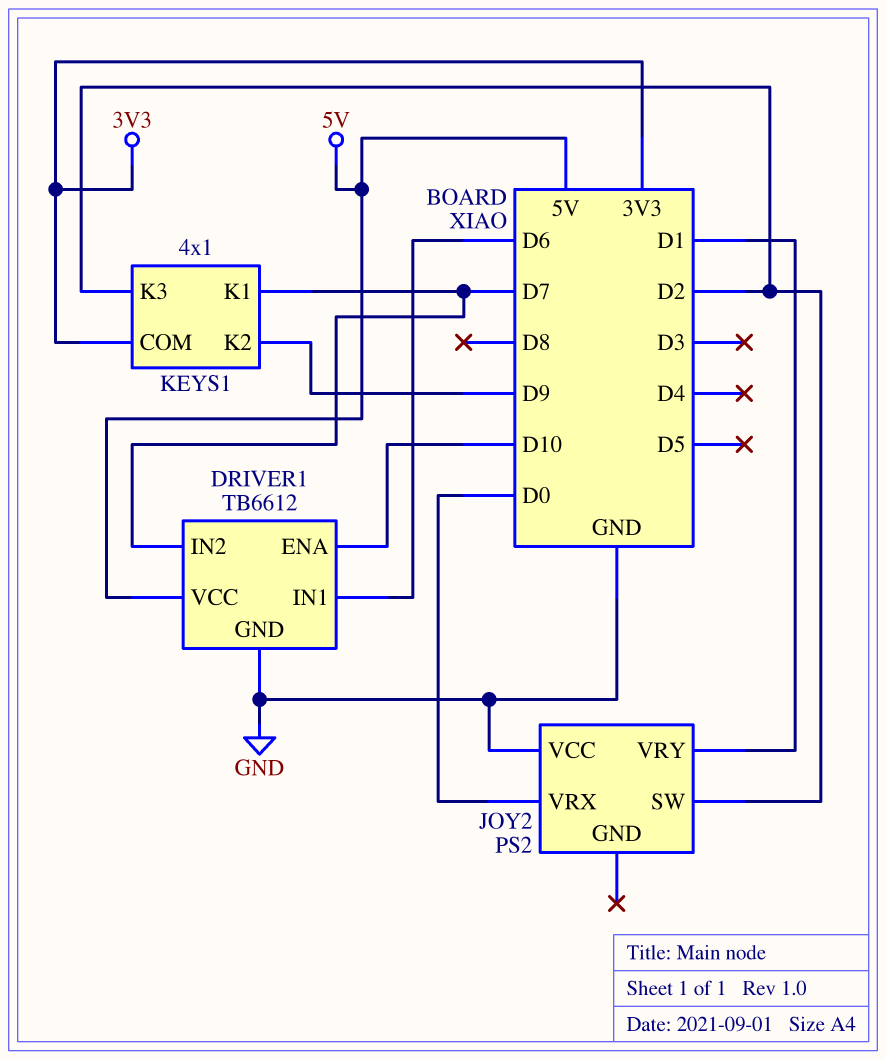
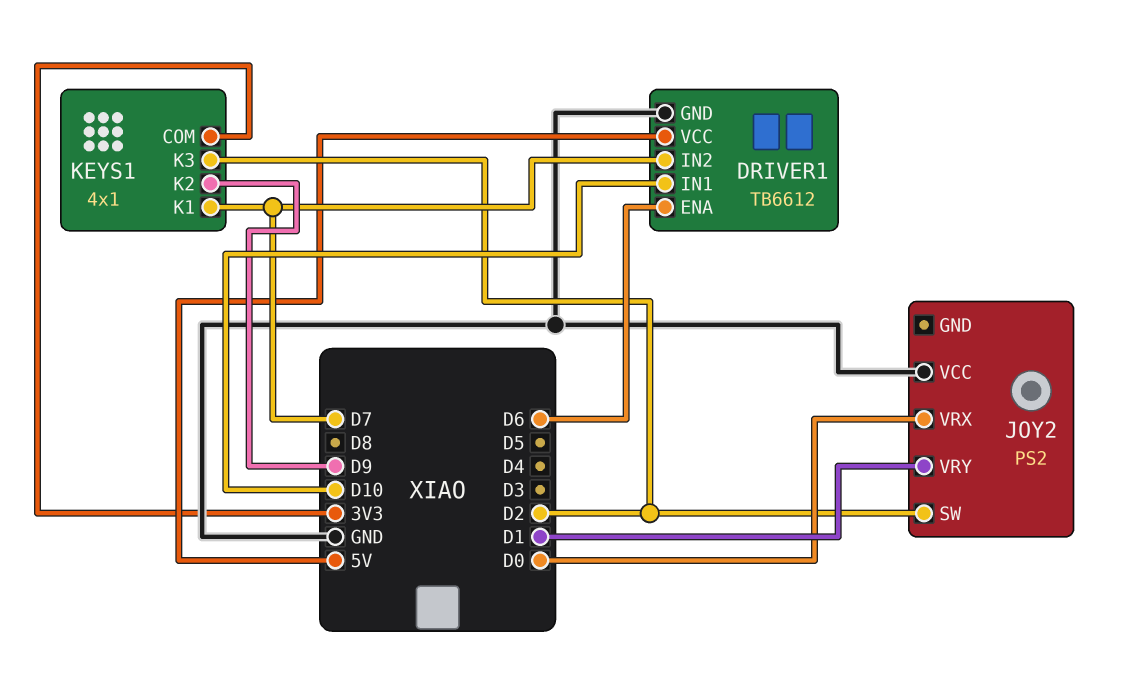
DRIVER1 pin ENA: D10 -> D6
DRIVER1 pin IN1: D6 -> D10

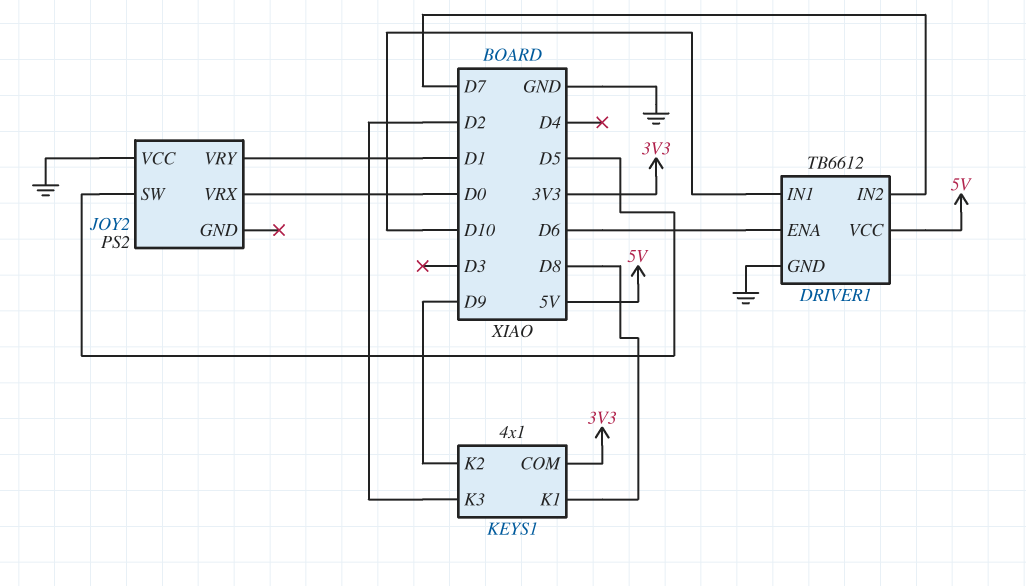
JOY2 pin SW: D2 -> D5
KEYS1 pin K1: D7 -> D8

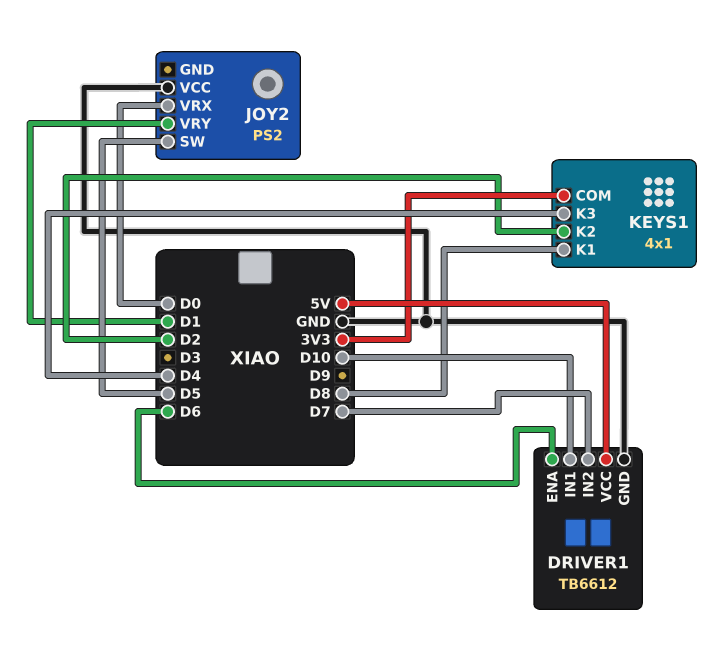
KEYS1 pin K2: D9 -> D2
KEYS1 pin K3: D2 -> D4

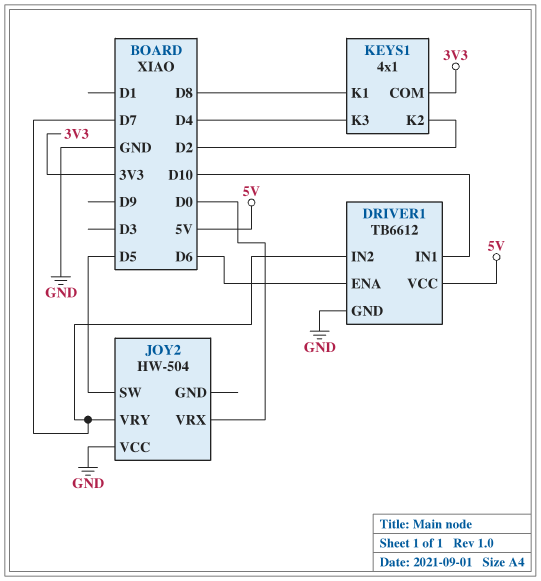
JOY2: PS2 -> HW-504
JOY2 pin VRY: D1 -> D7

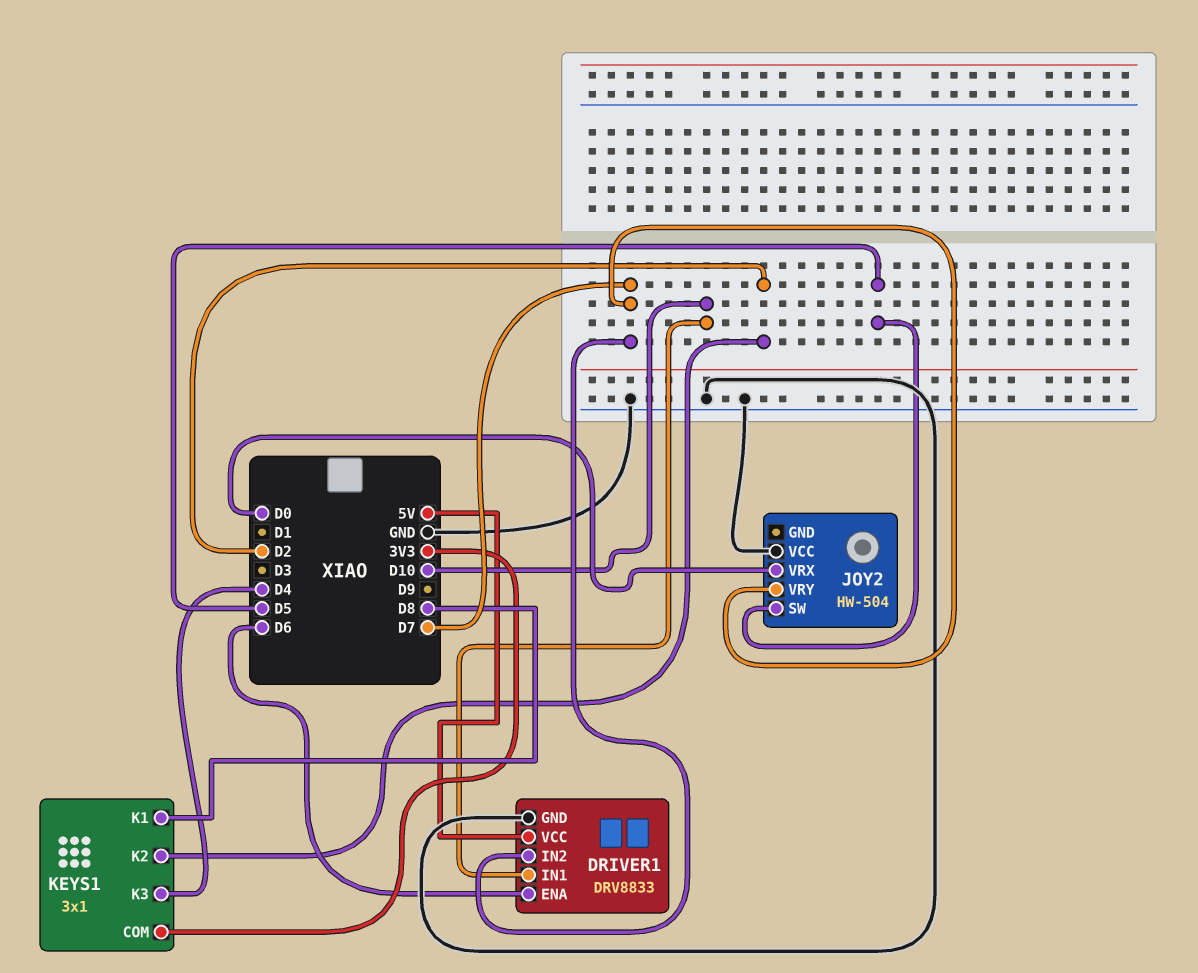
DRIVER1: TB6612 -> DRV8833
KEYS1: 4x1 -> 3x1

